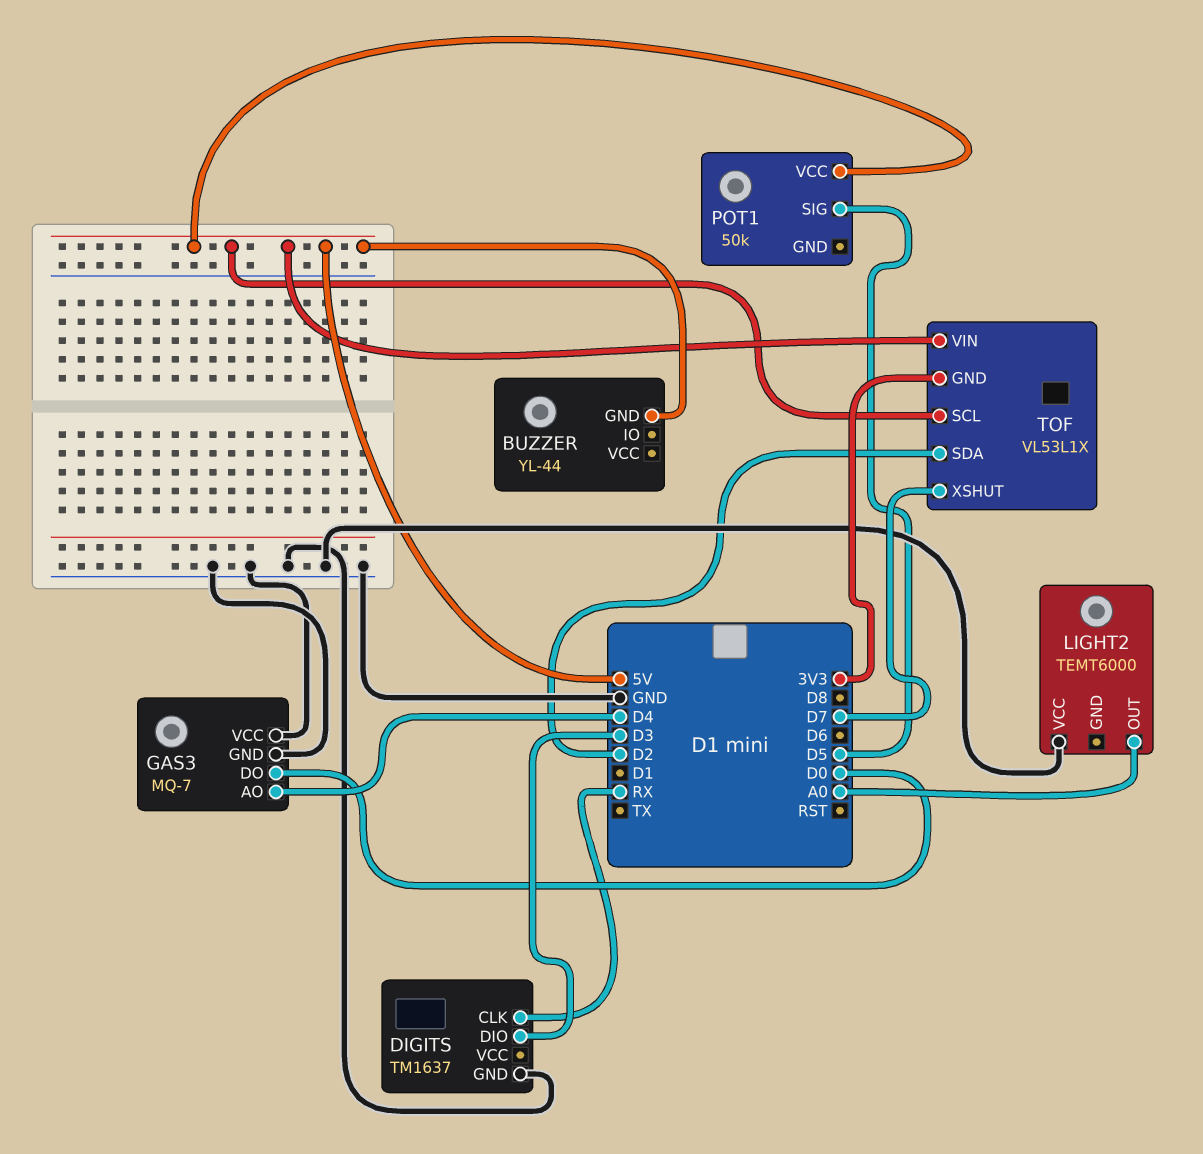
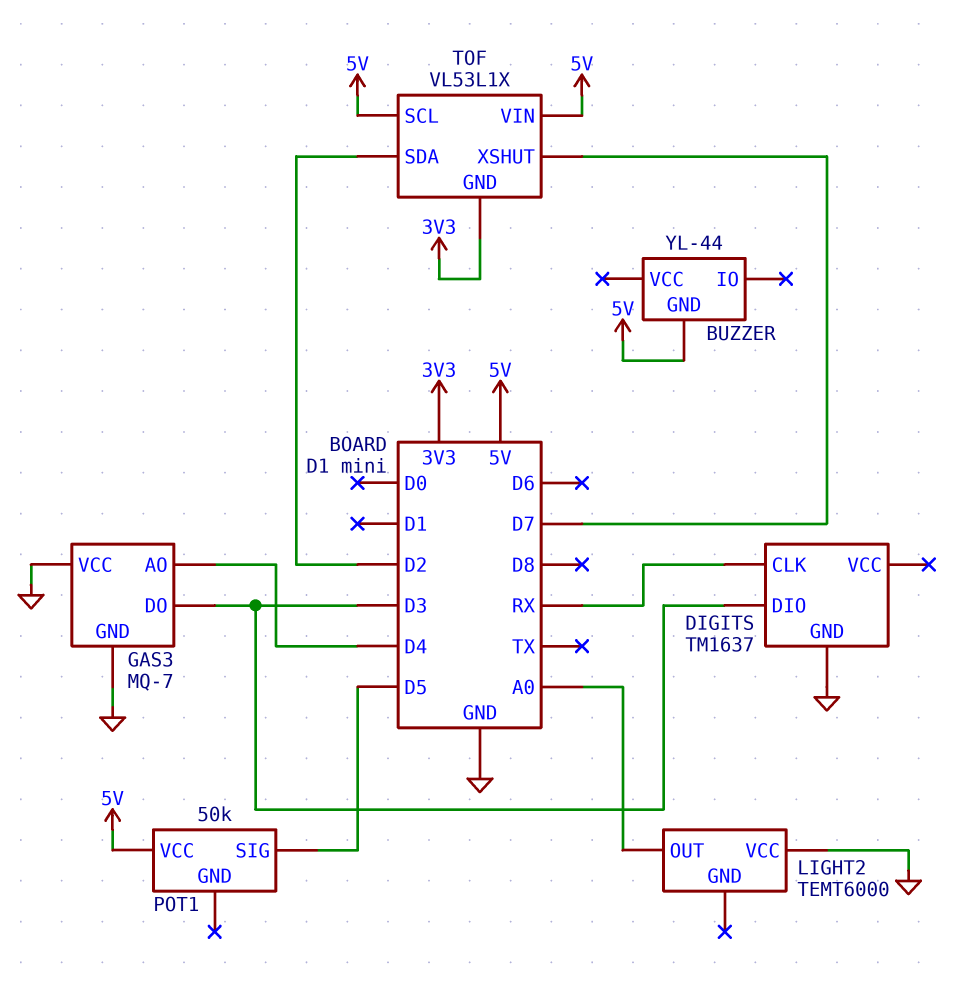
GAS3 pin DO: D0 -> D3

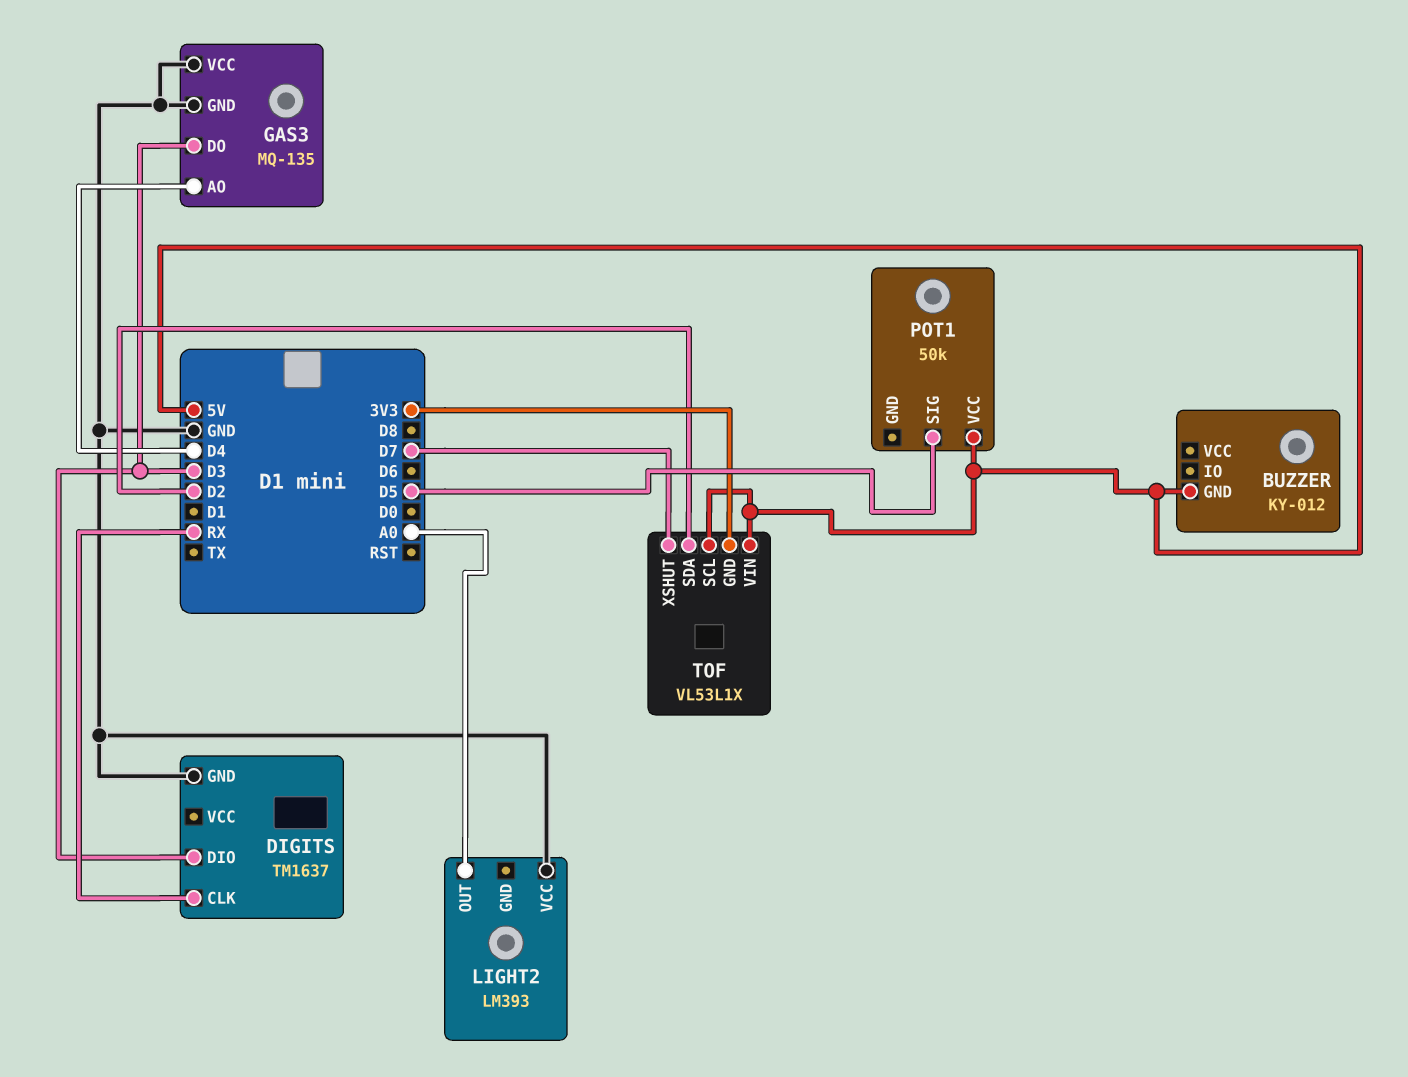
BUZZER: YL-44 -> KY-012
GAS3: MQ-7 -> MQ-135
LIGHT2: TEMT6000 -> LM393

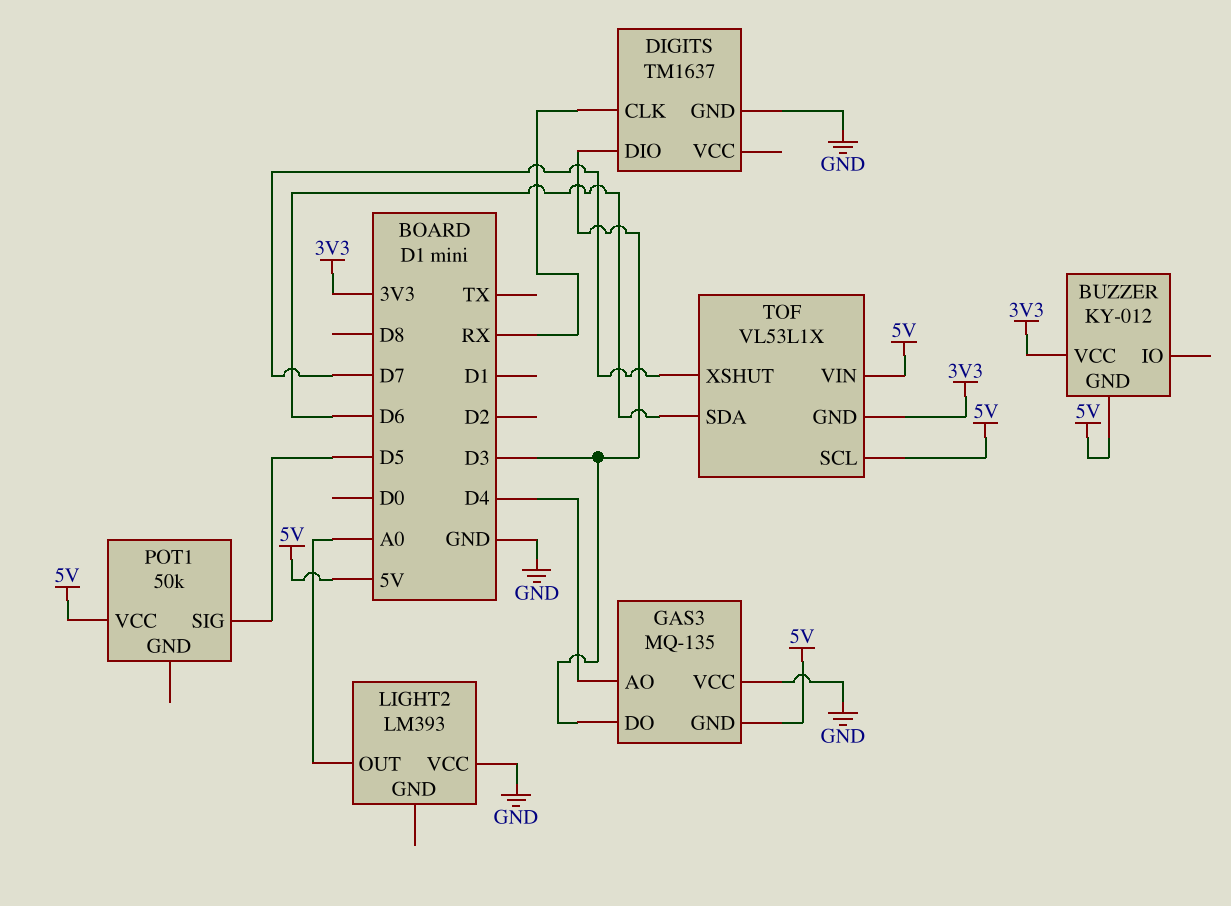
BUZZER pin VCC: none -> 3V3
GAS3 pin GND: GND -> 5V
TOF pin SDA: D2 -> D6

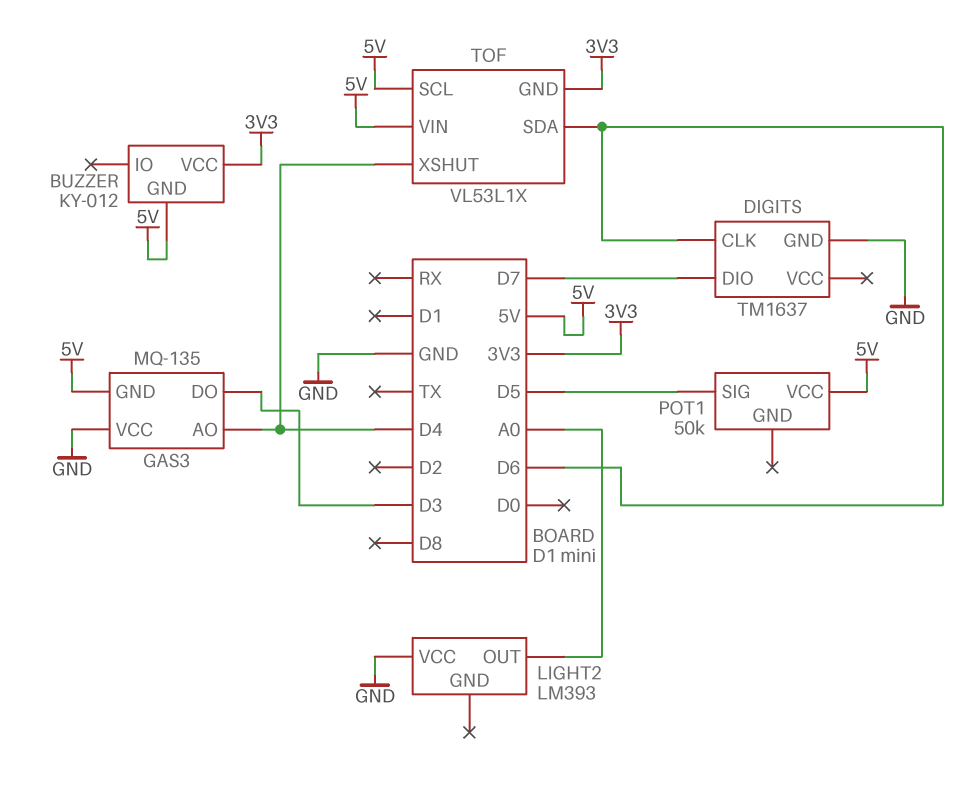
DIGITS pin CLK: RX -> D6
DIGITS pin DIO: D3 -> D7
TOF pin XSHUT: D7 -> D4

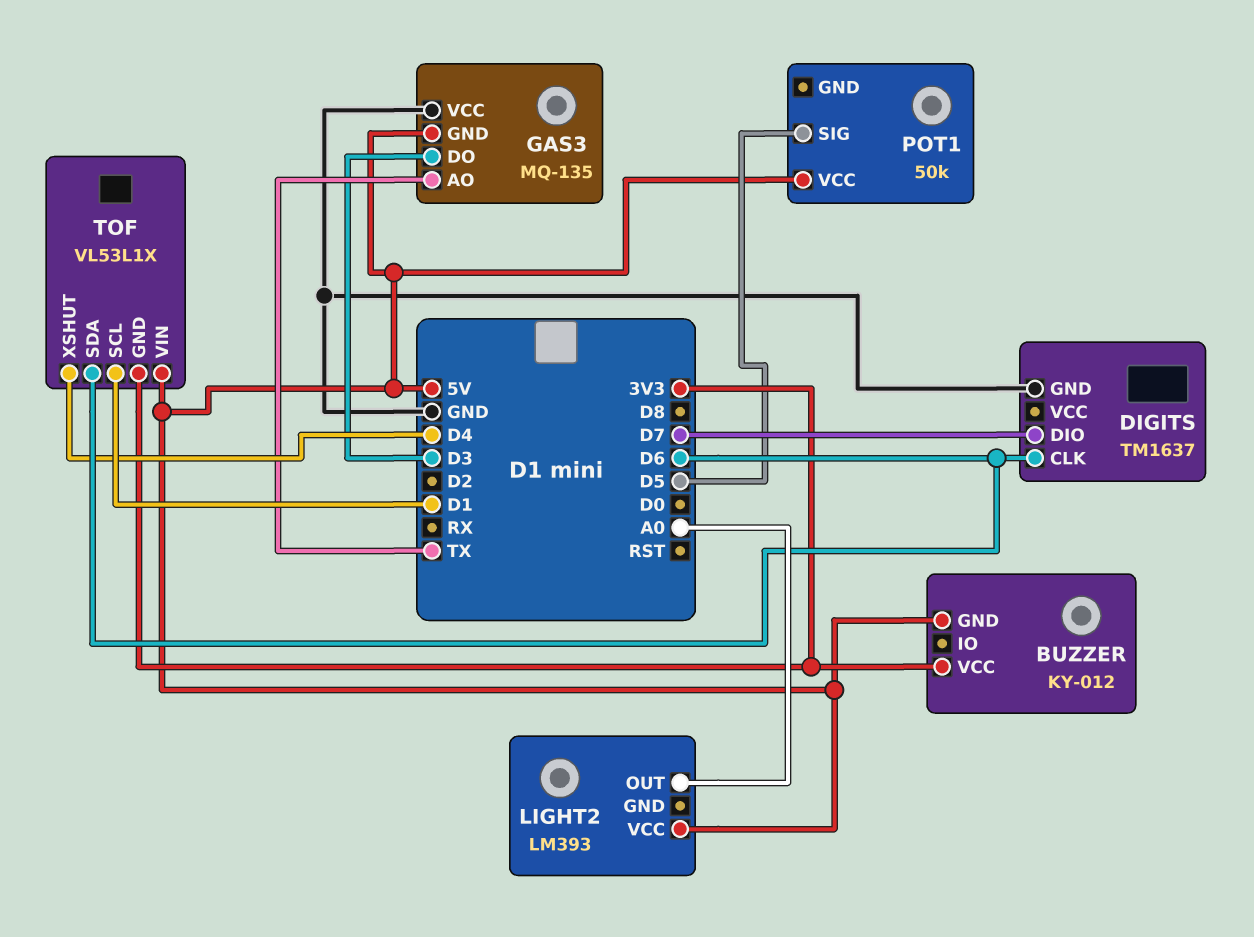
GAS3 pin AO: D4 -> TX
LIGHT2 pin VCC: GND -> 5V
TOF pin SCL: 5V -> D1

